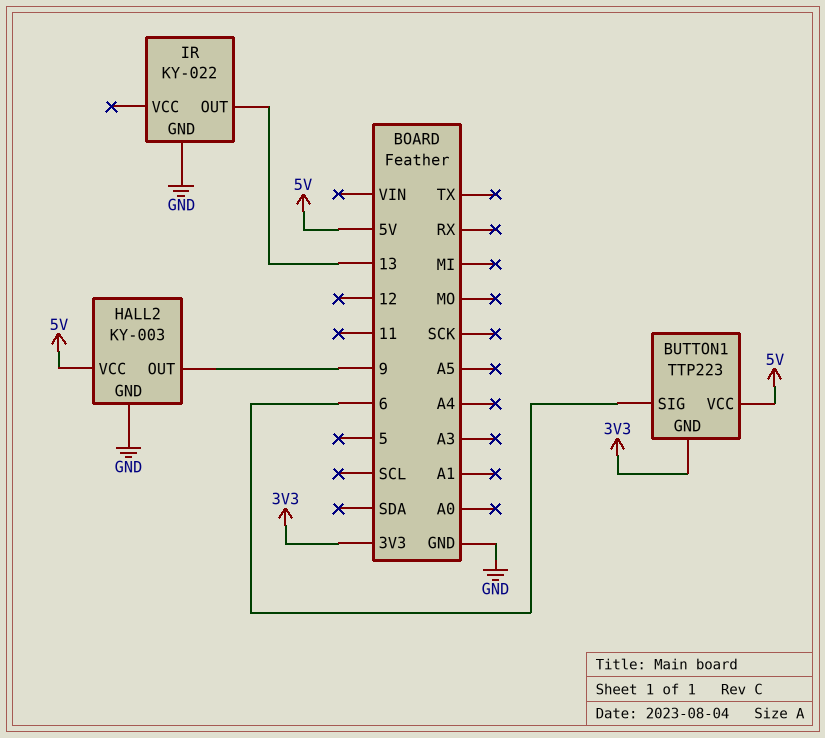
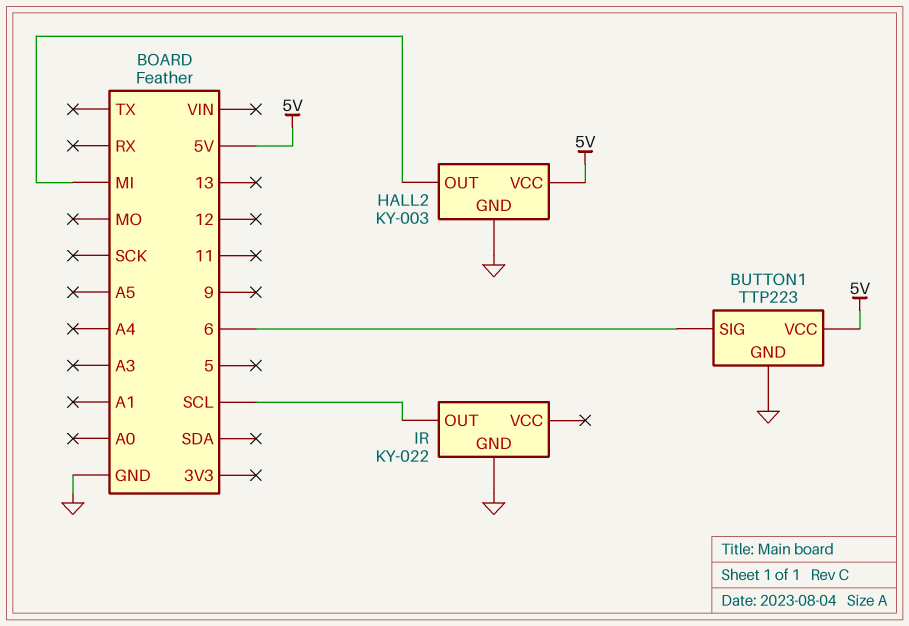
BUTTON1 pin GND: 3V3 -> GND
HALL2 pin OUT: 9 -> MI
IR pin OUT: 13 -> SCL

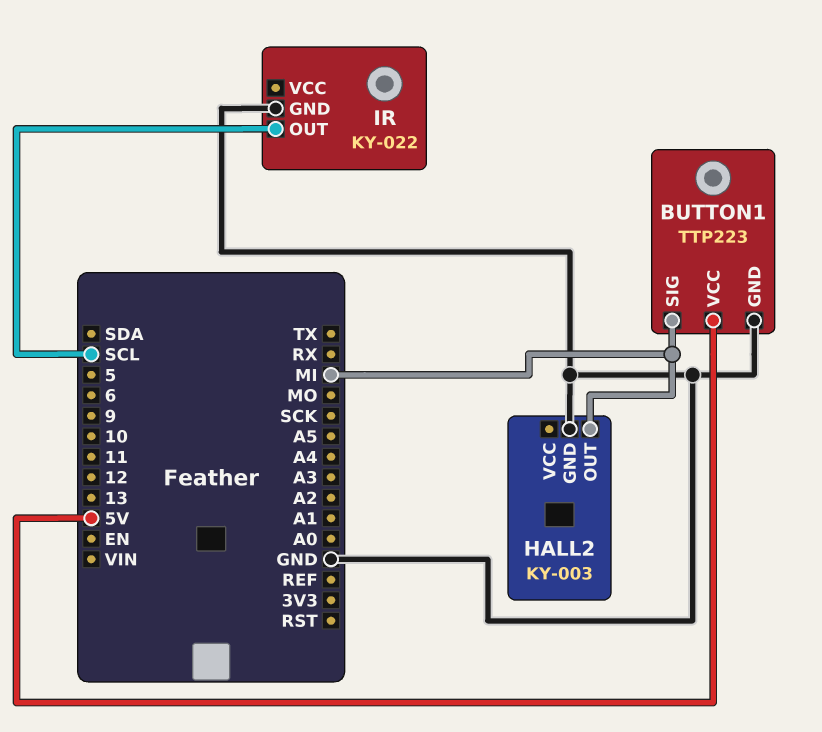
BUTTON1 pin SIG: 6 -> MI
HALL2 pin VCC: 5V -> none

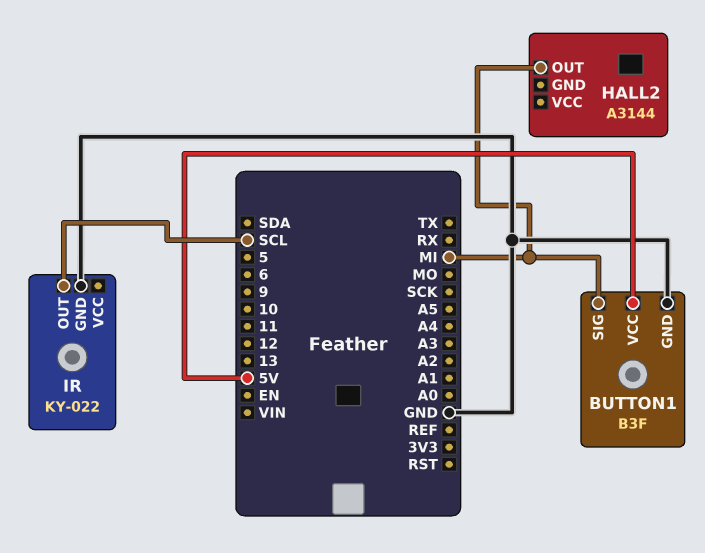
BUTTON1: TTP223 -> B3F
HALL2: KY-003 -> A3144
HALL2 pin GND: GND -> none

